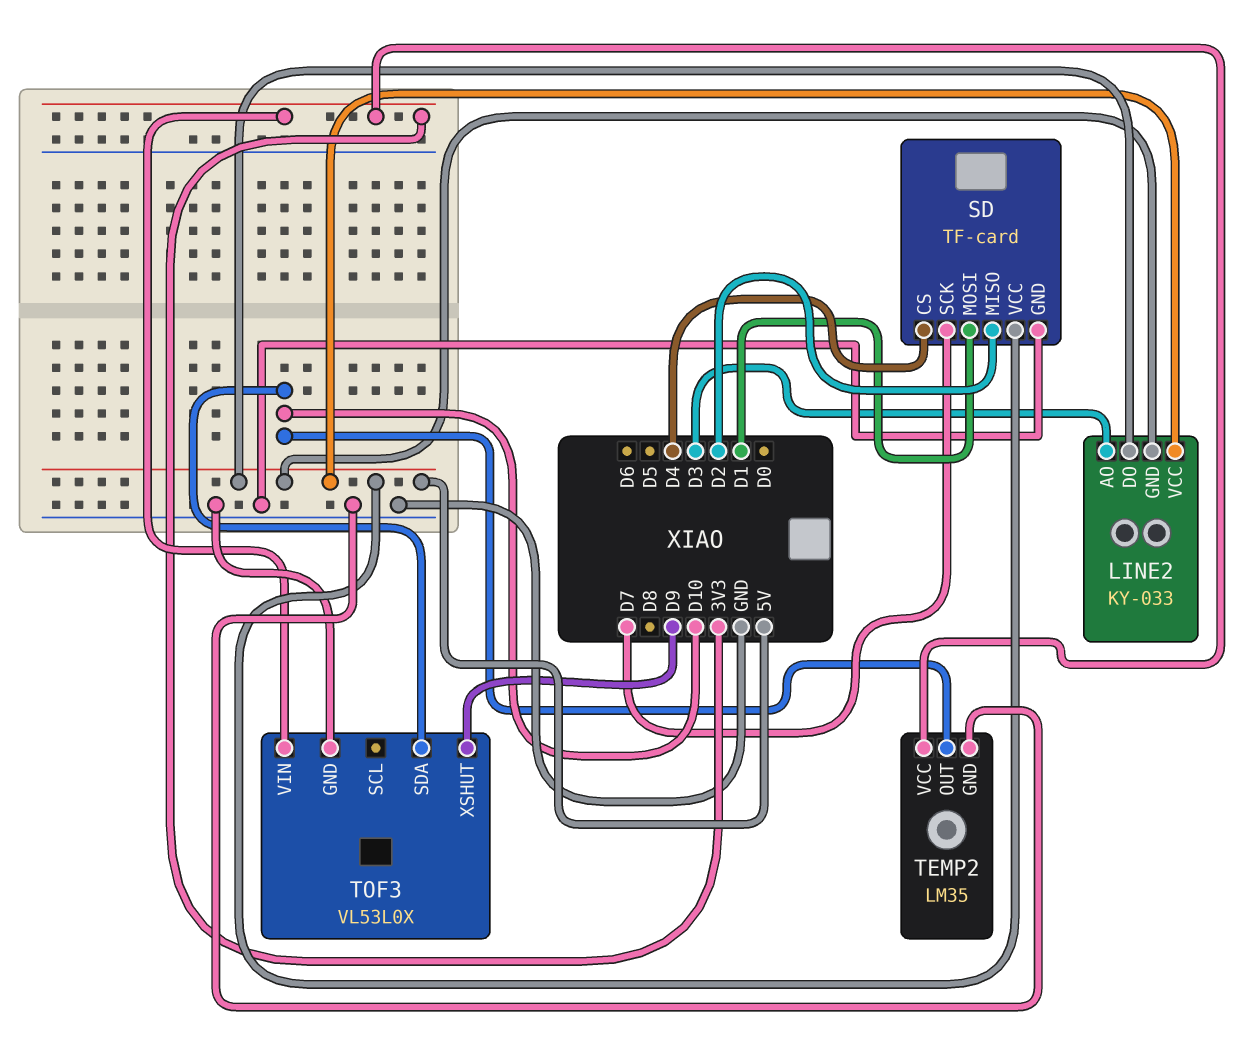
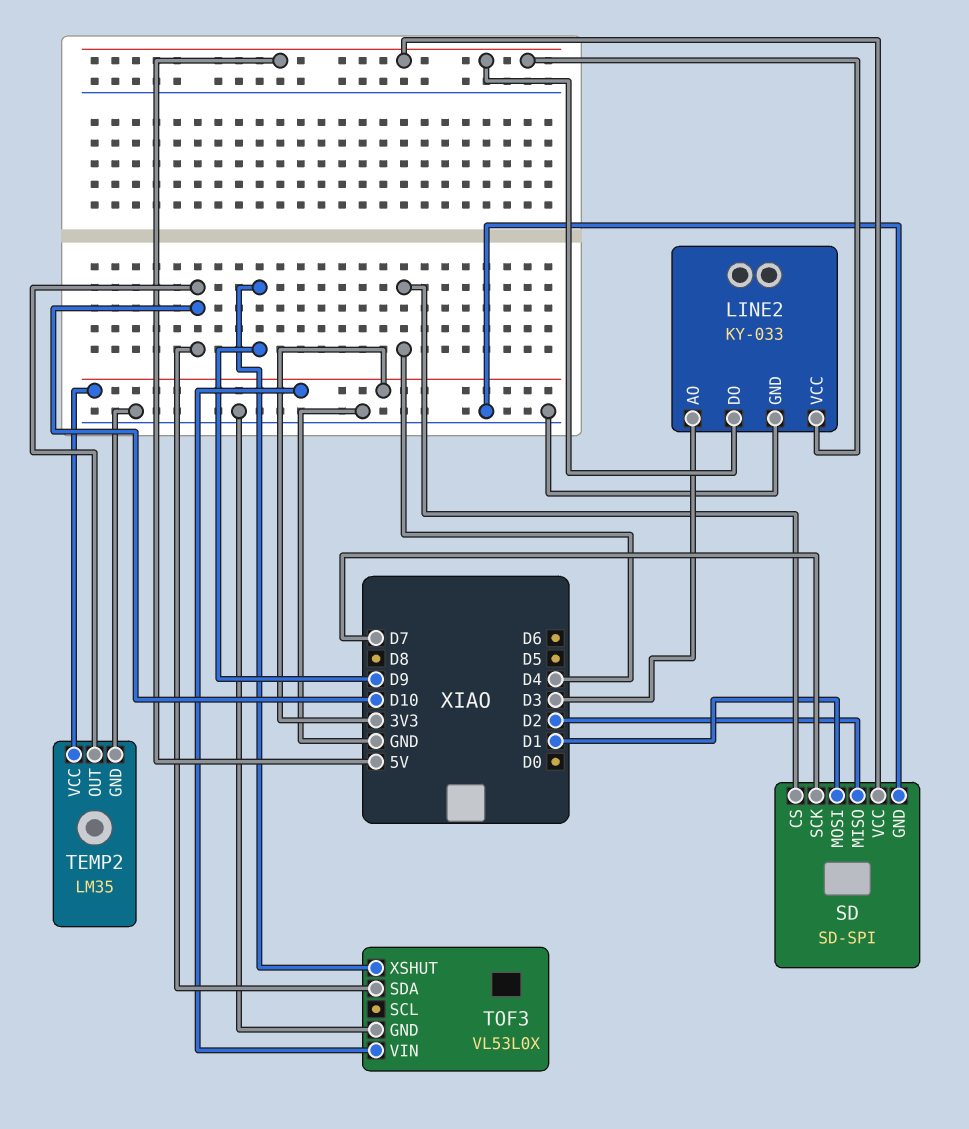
LINE2 pin GND: 5V -> GND
SD: TF-card -> SD-SPI

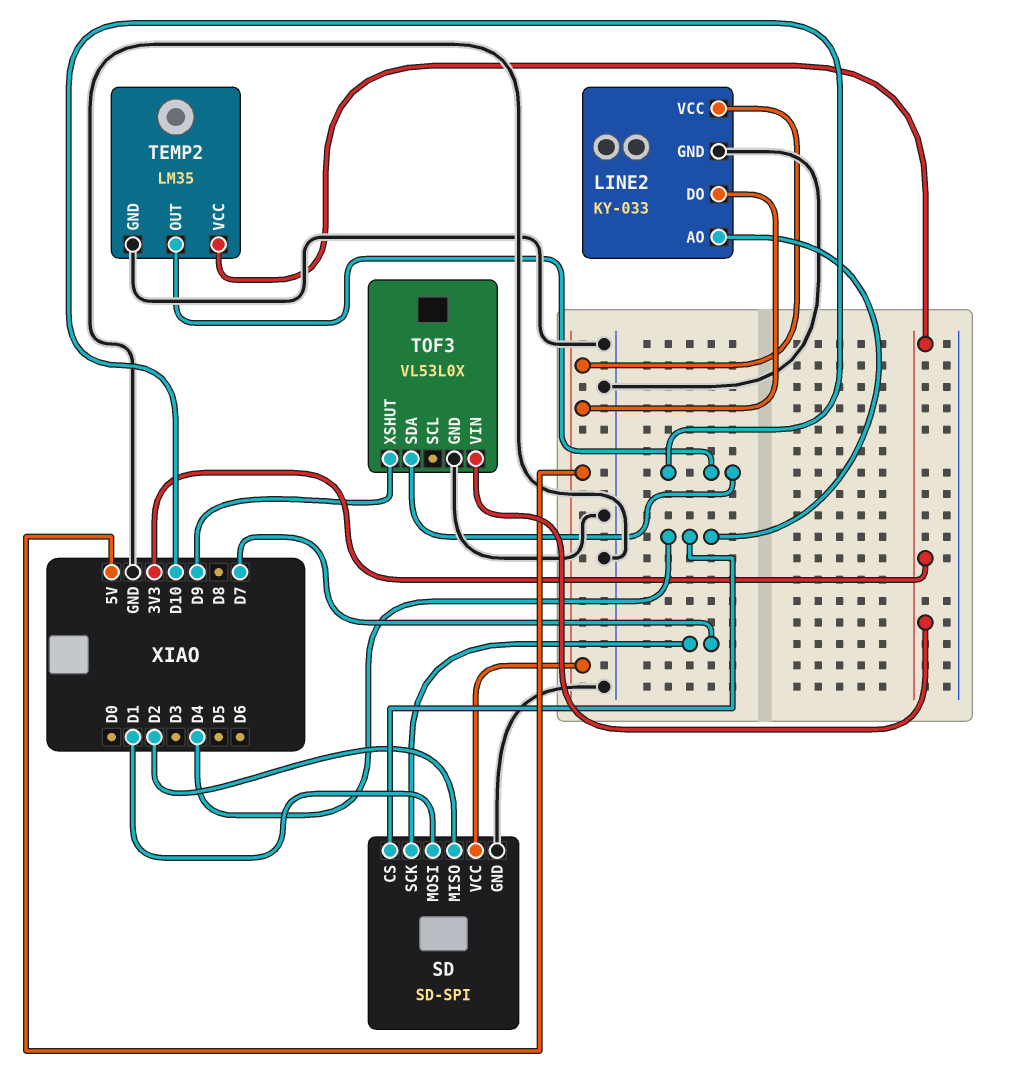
LINE2 pin AO: D3 -> D4

